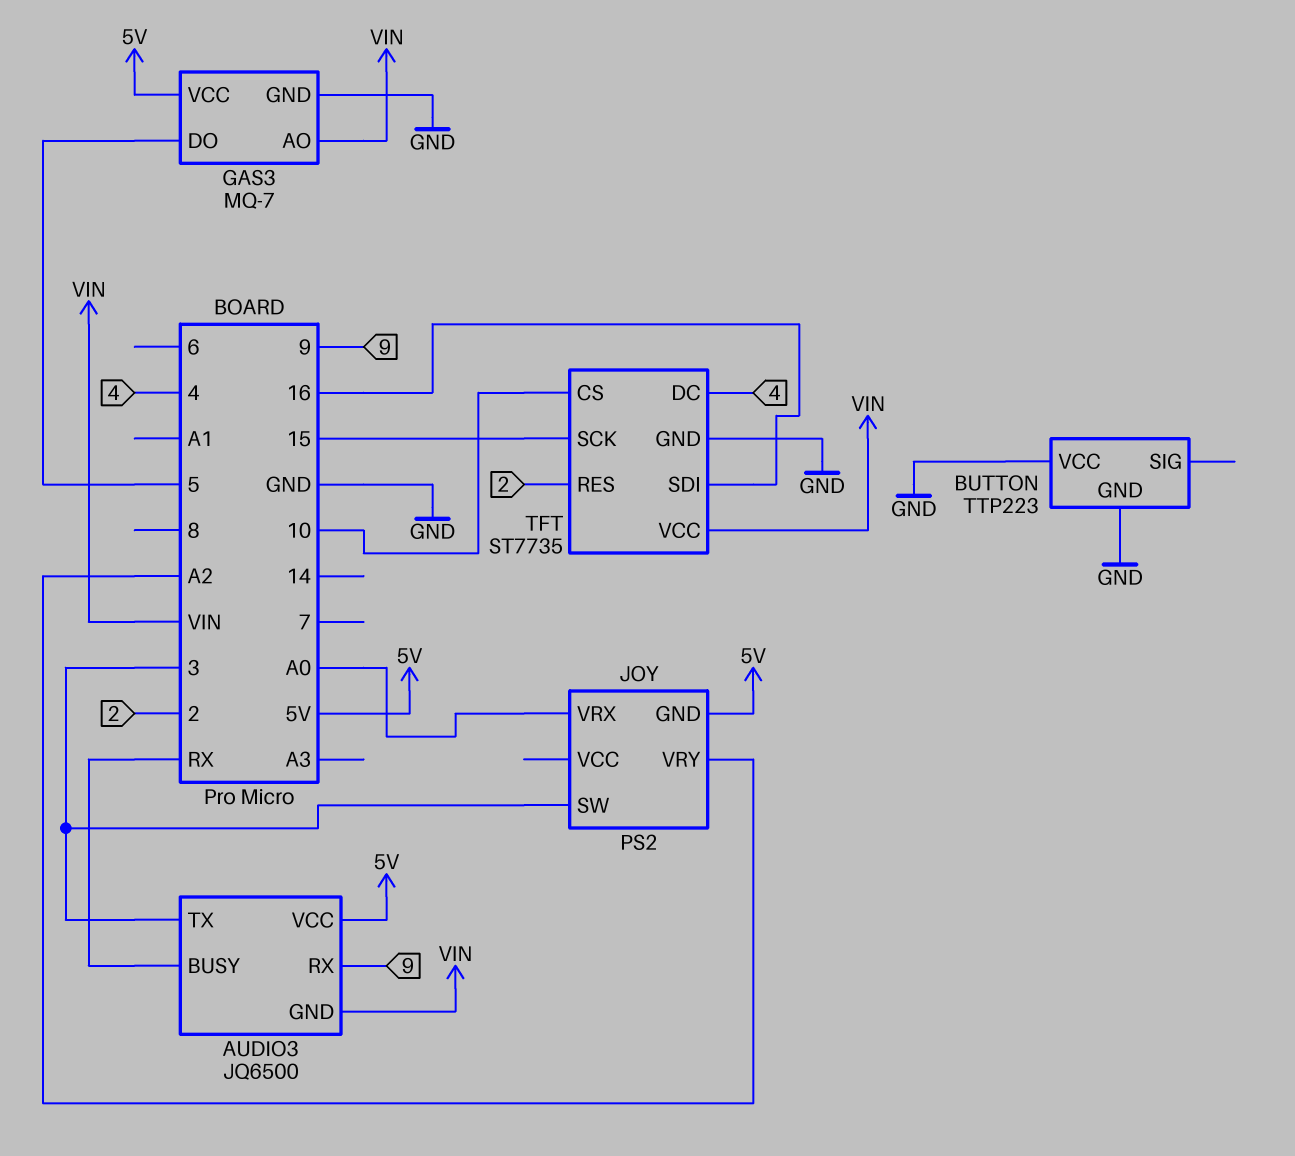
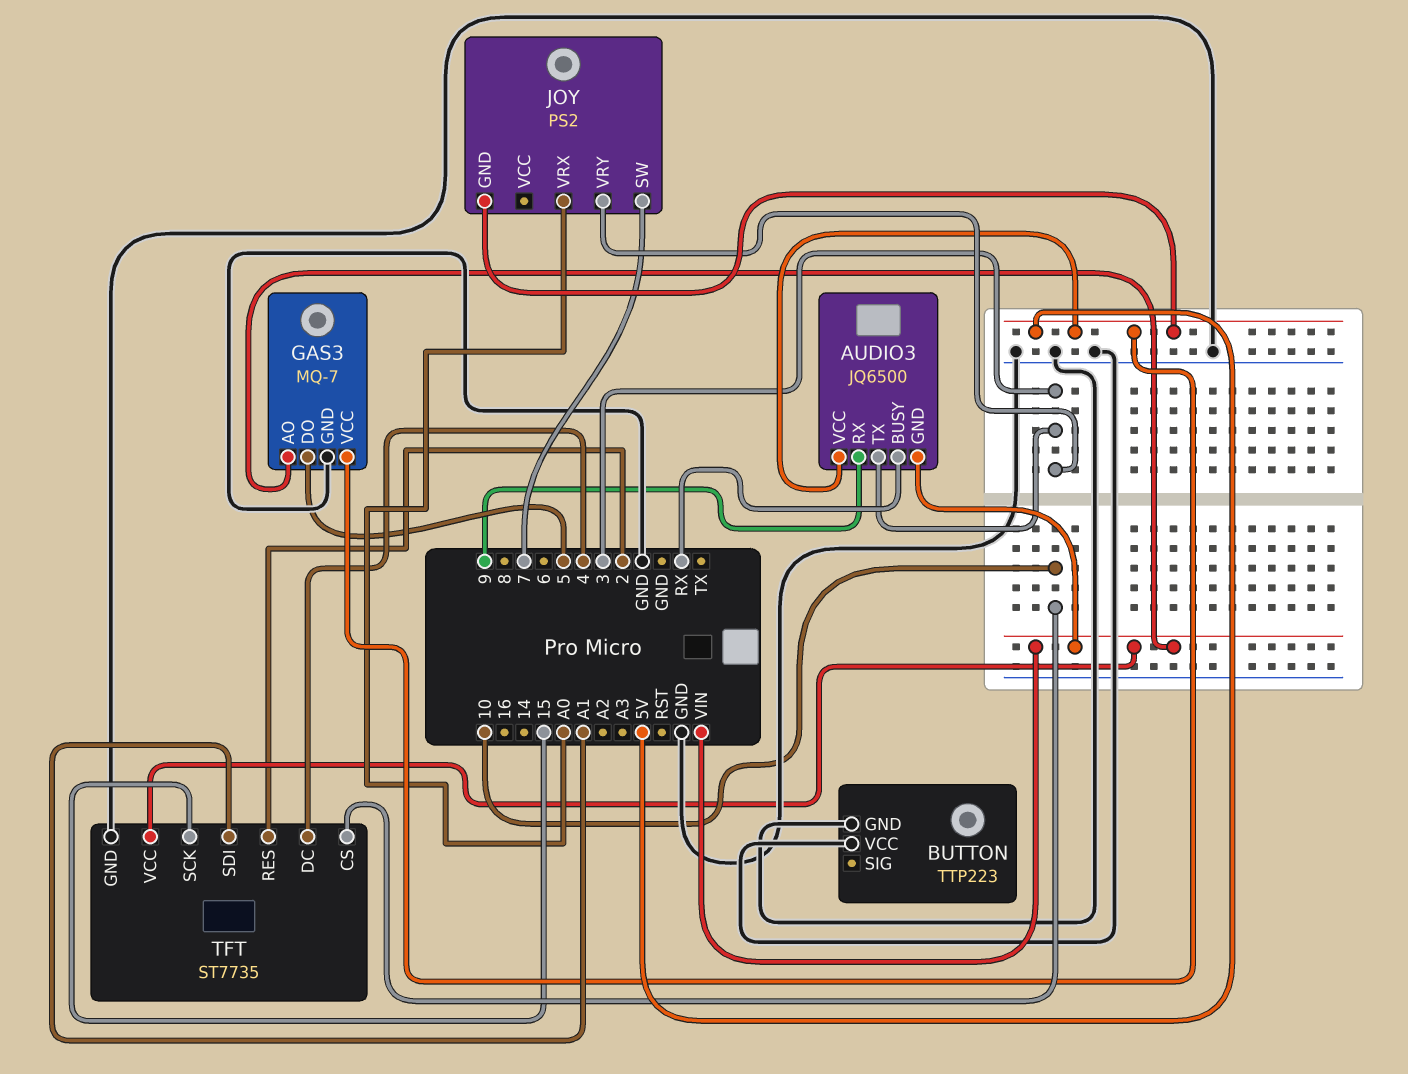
JOY pin SW: 3 -> 7
JOY pin VRY: A2 -> 3
TFT pin SDI: 16 -> A1

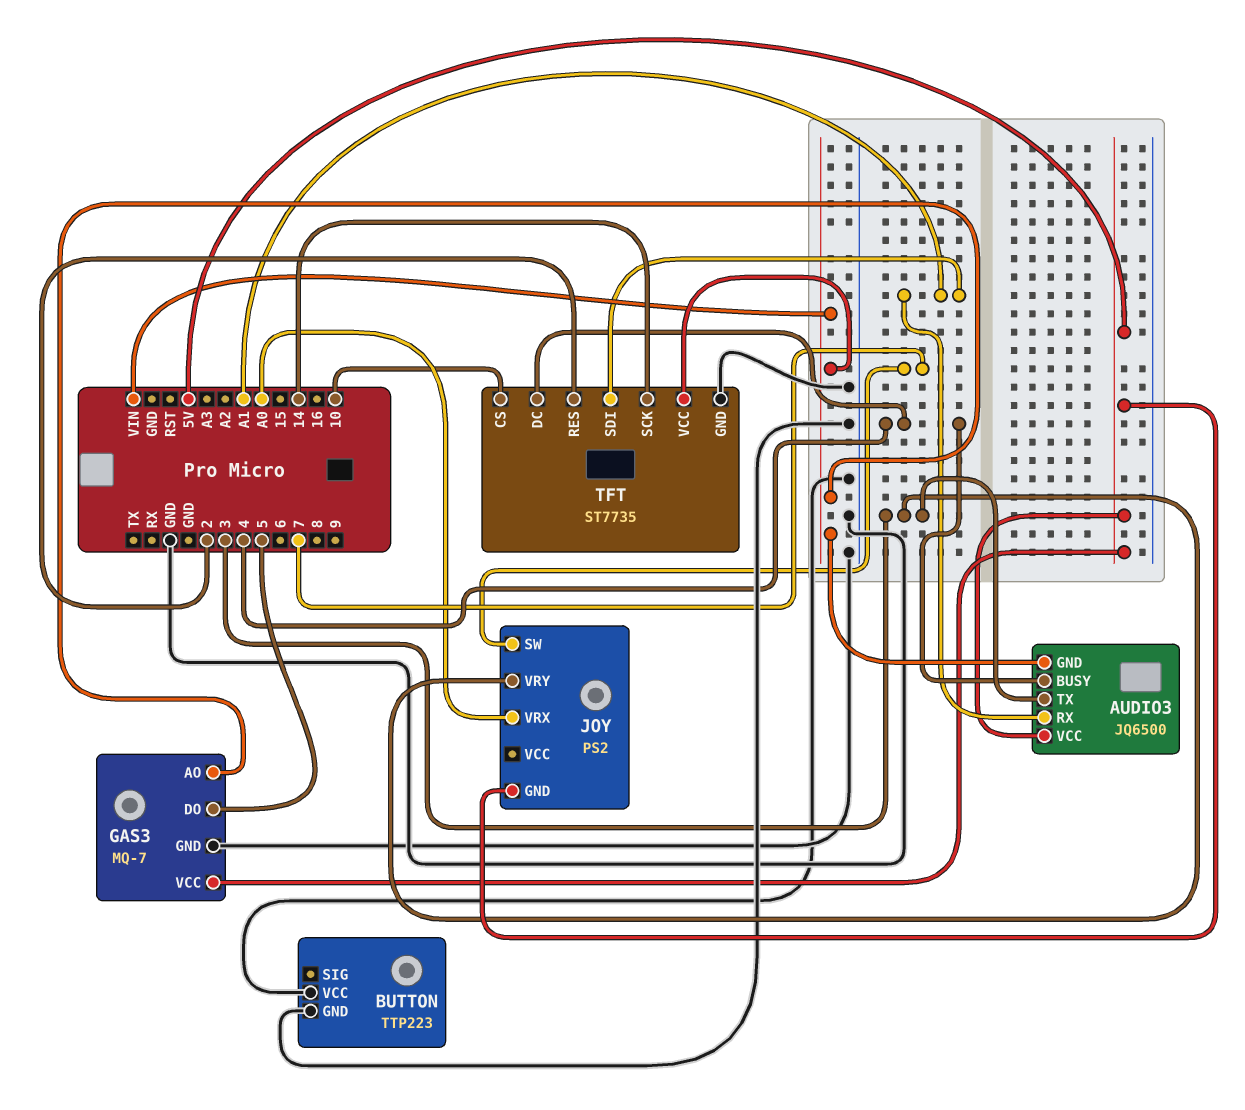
AUDIO3 pin BUSY: RX -> 4
AUDIO3 pin RX: 9 -> A1
TFT pin SCK: 15 -> 14

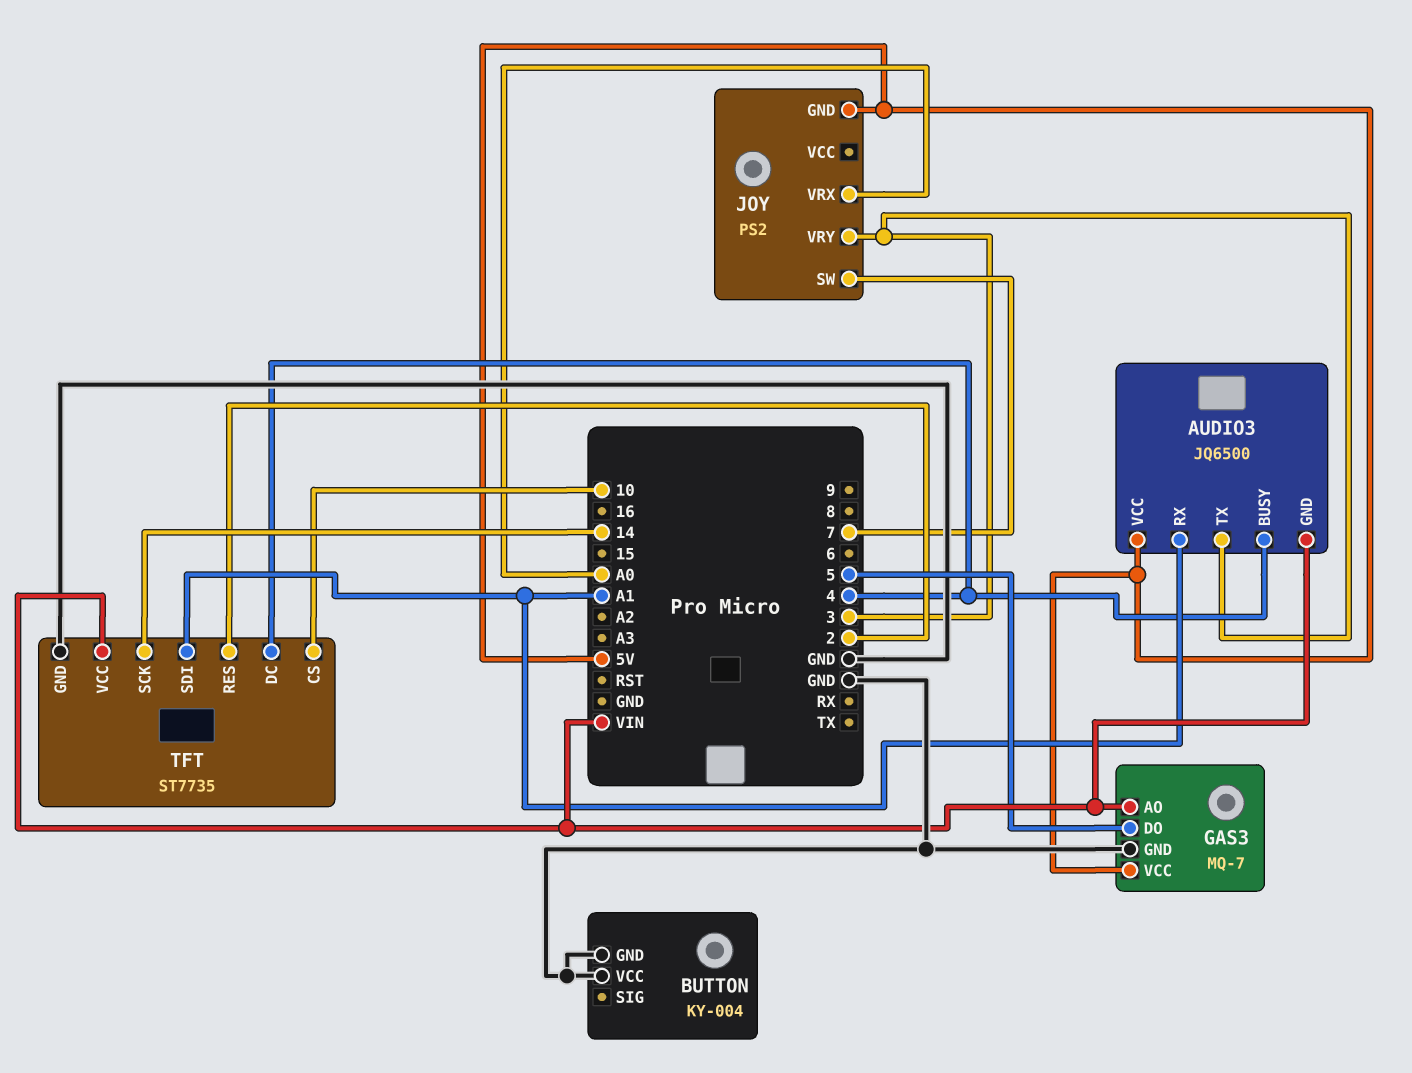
BUTTON: TTP223 -> KY-004

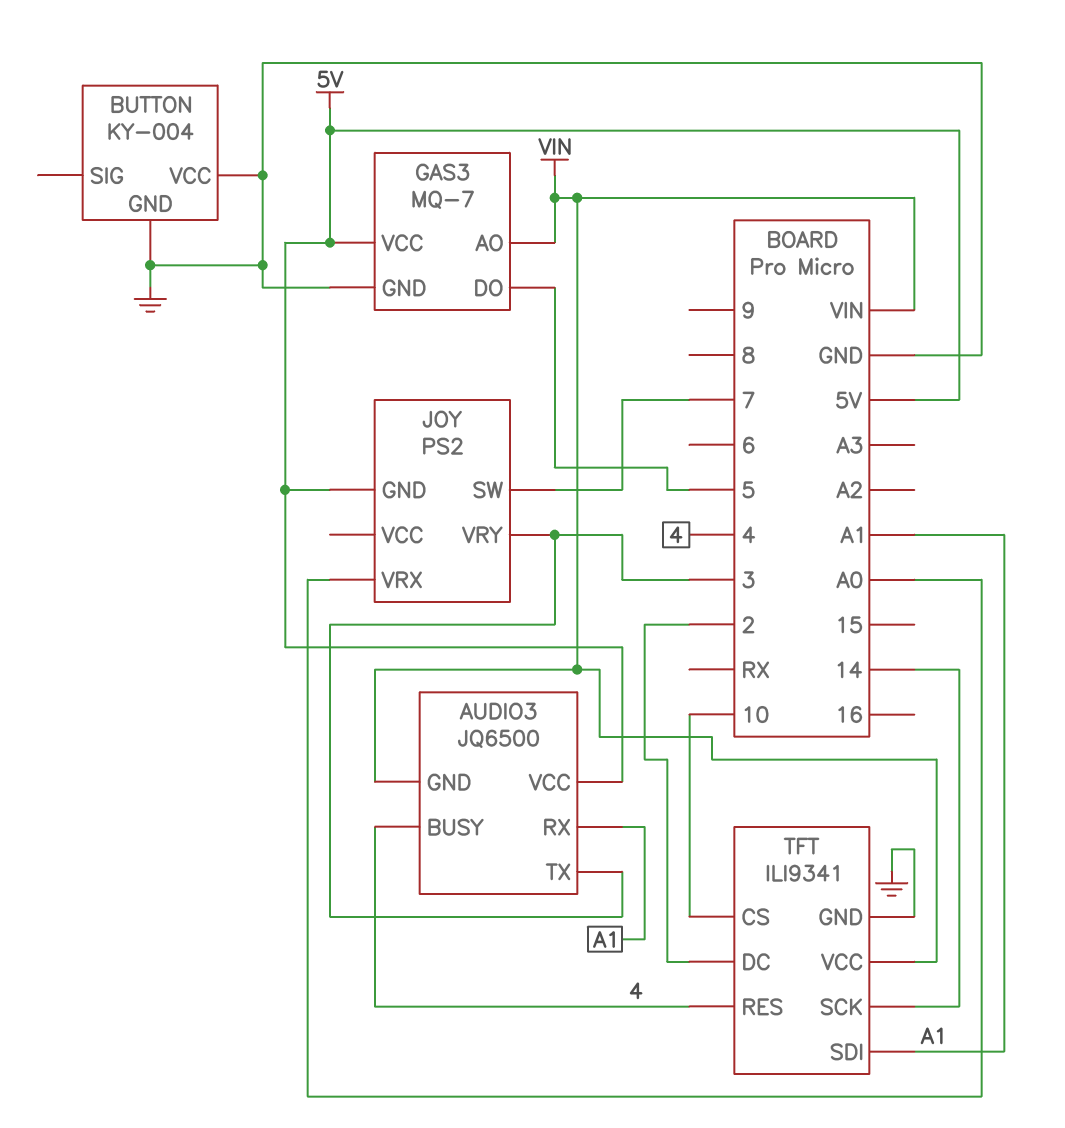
TFT: ST7735 -> ILI9341
TFT pin DC: 4 -> 2
TFT pin RES: 2 -> 4

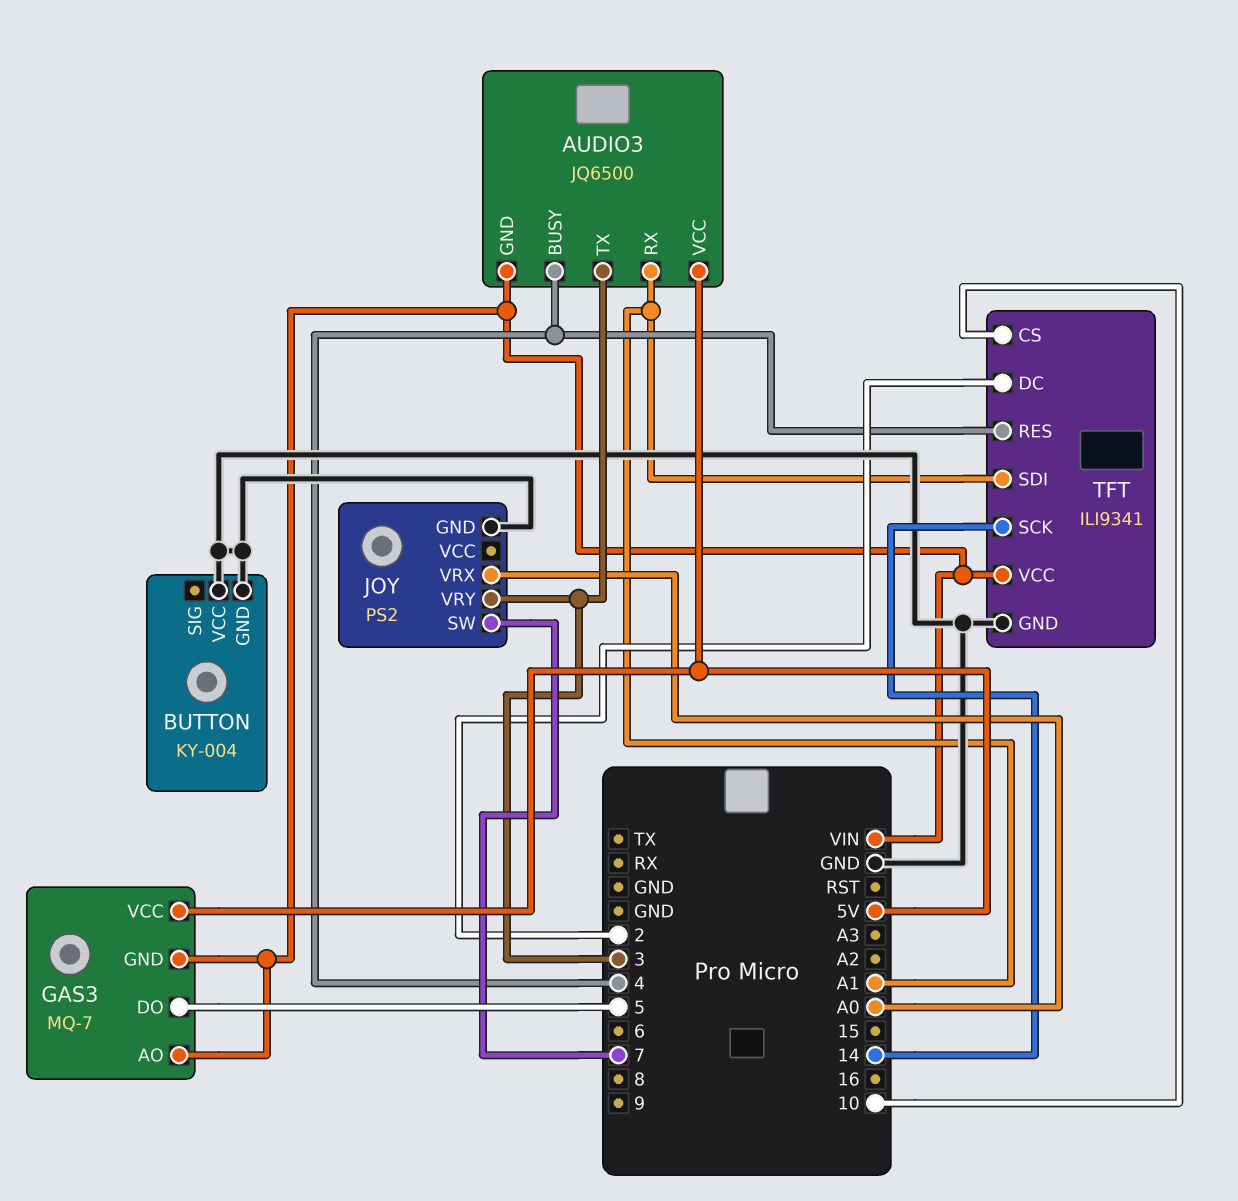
GAS3 pin GND: GND -> VIN
JOY pin GND: 5V -> GND

